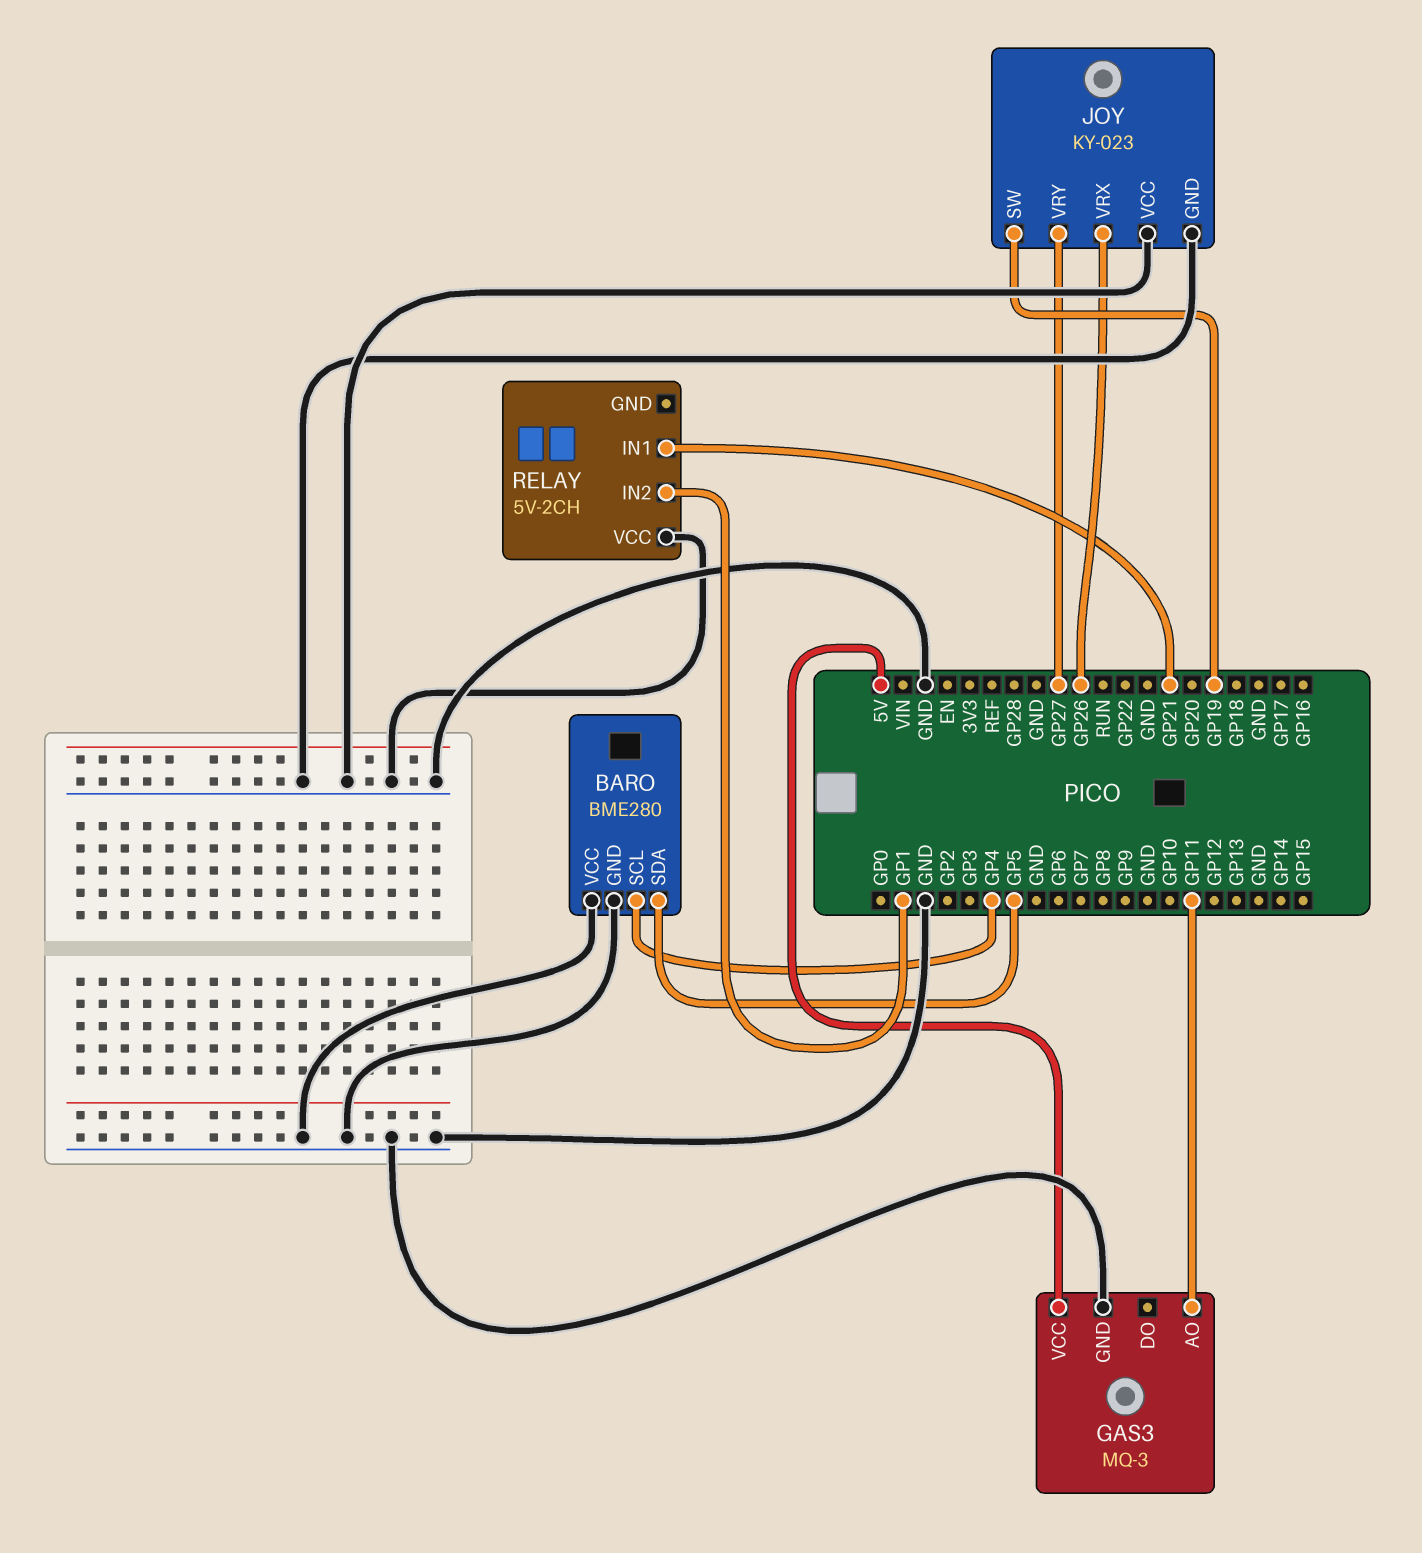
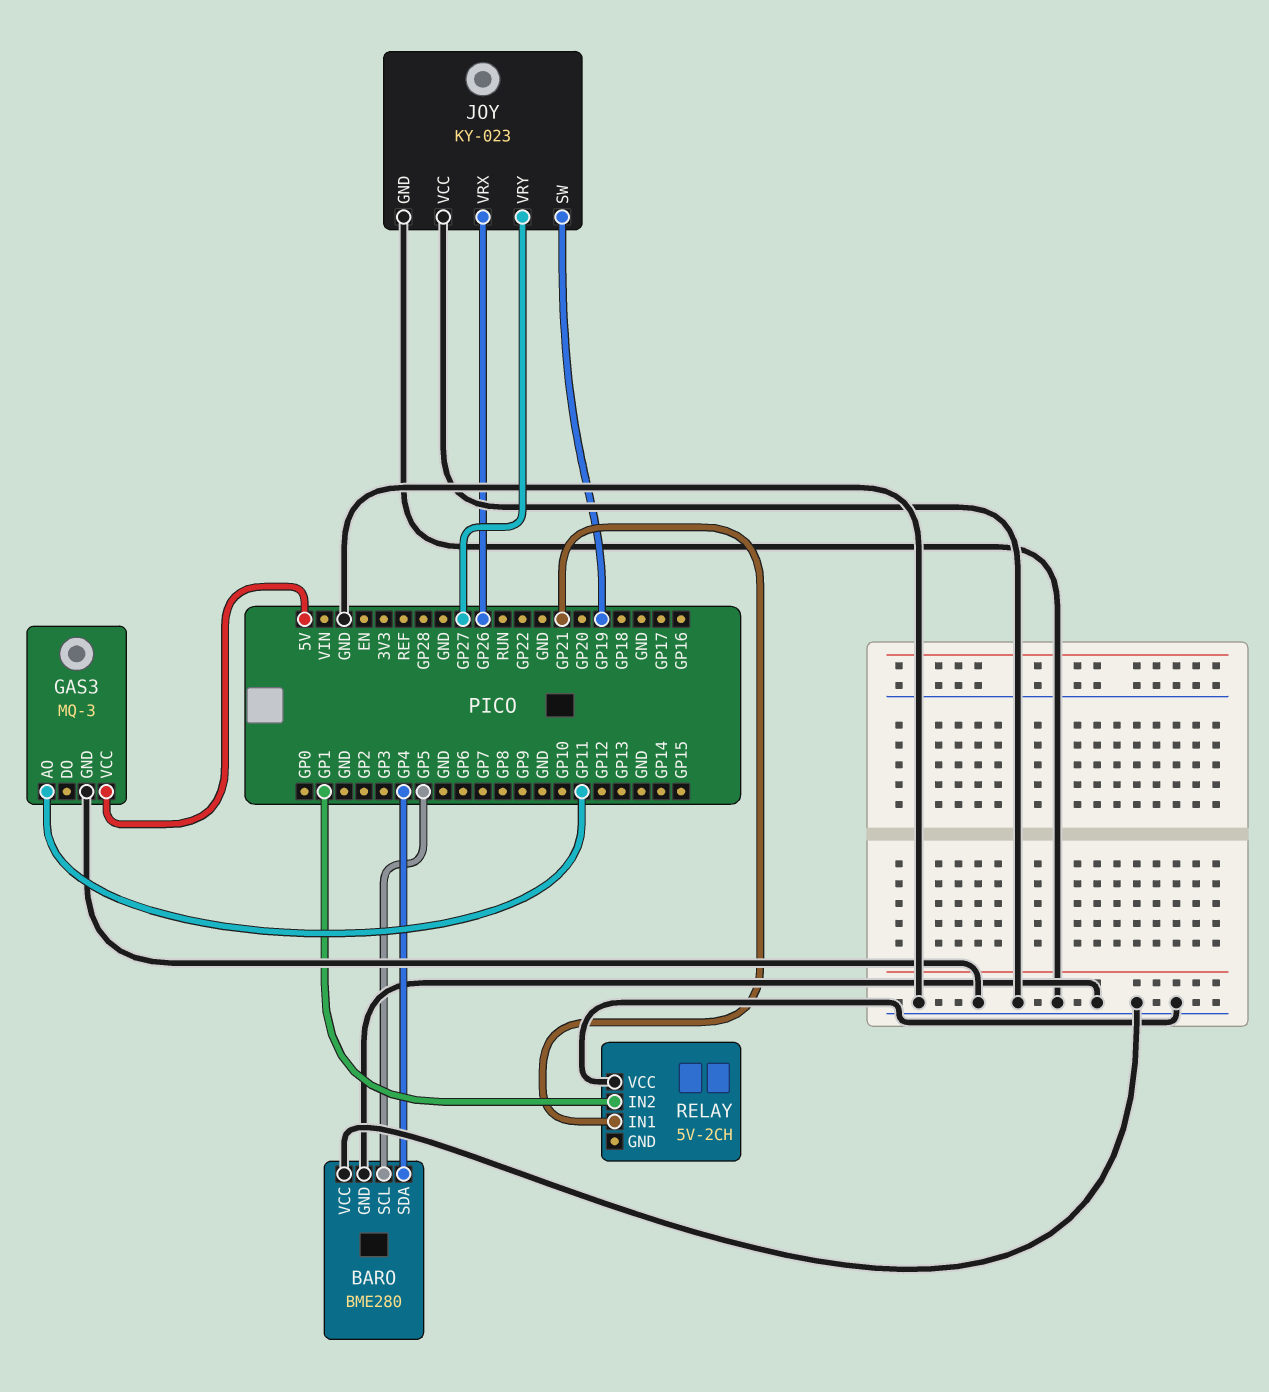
BARO pin SCL: GP4 -> GP5
BARO pin SDA: GP5 -> GP4

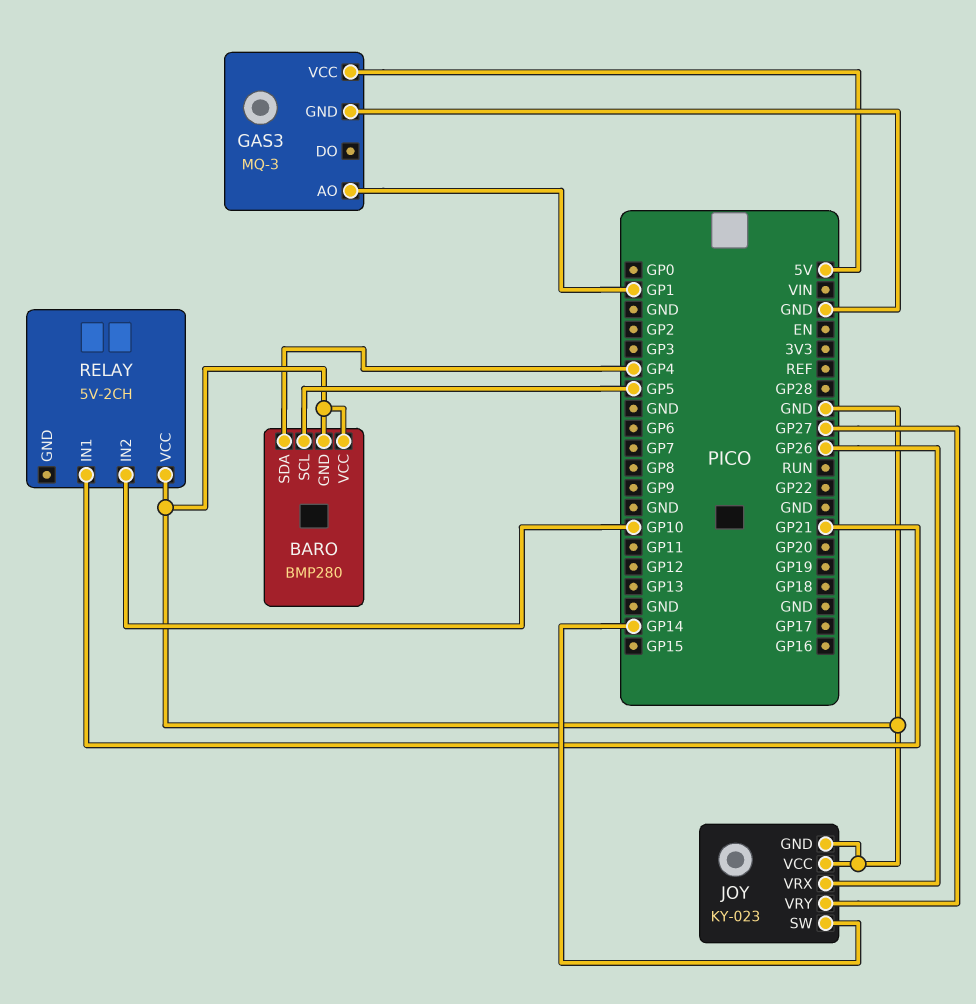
BARO: BME280 -> BMP280
GAS3 pin AO: GP11 -> GP1
JOY pin SW: GP19 -> GP14
RELAY pin IN2: GP1 -> GP10

